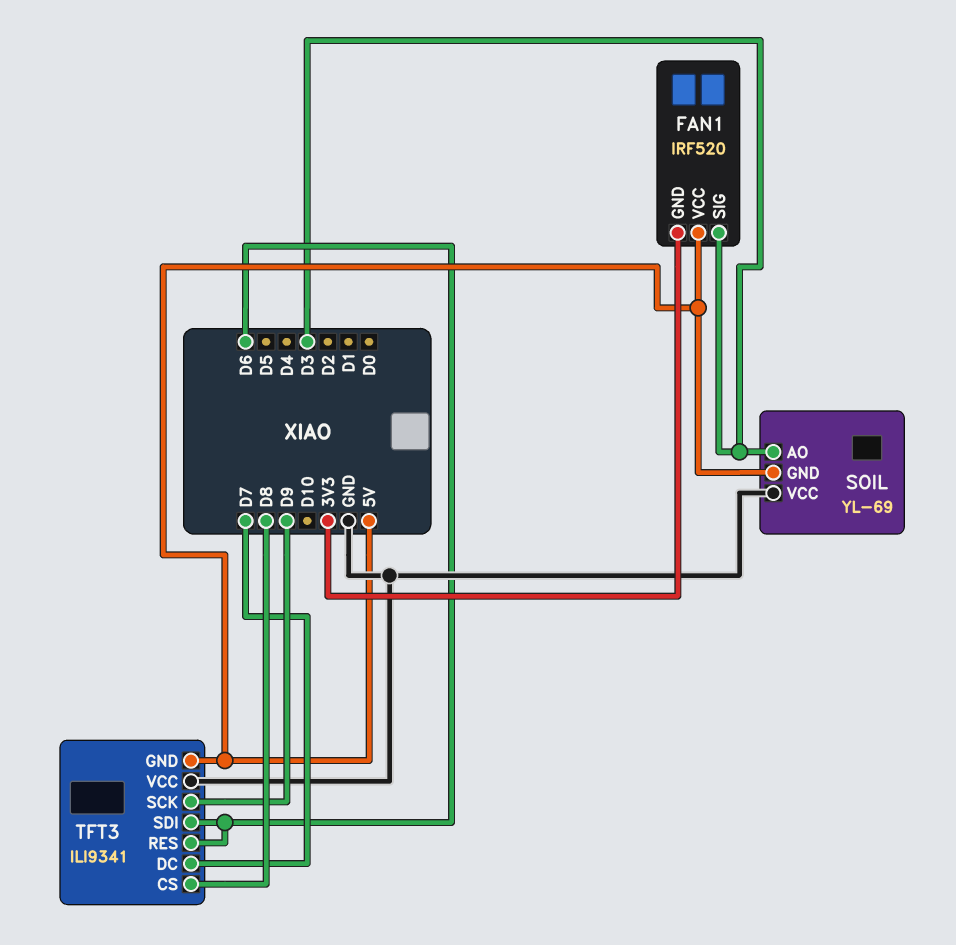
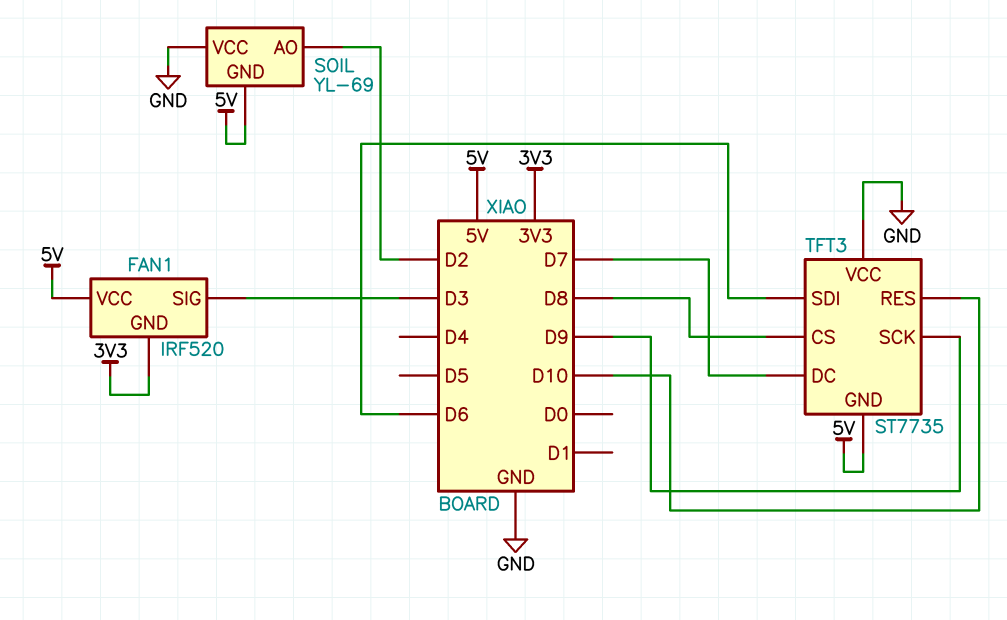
SOIL pin AO: D3 -> D2
TFT3: ILI9341 -> ST7735
TFT3 pin RES: D6 -> D10

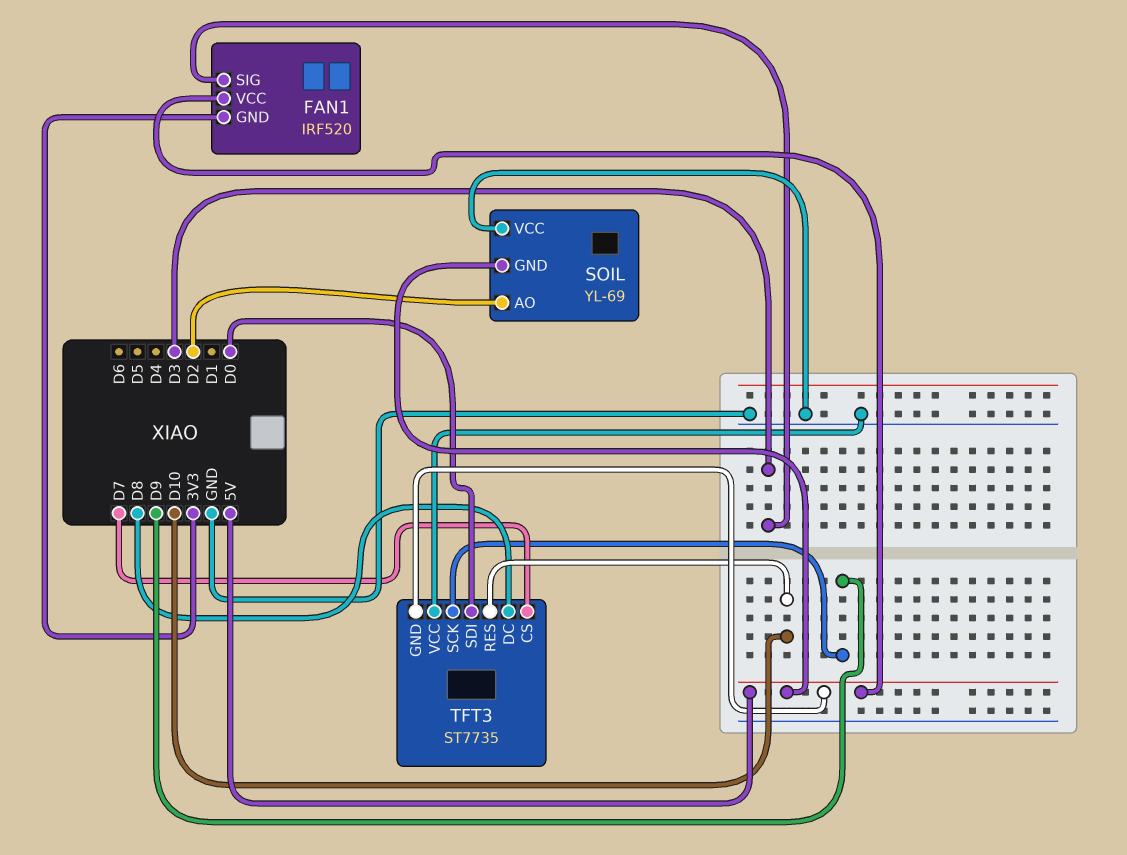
TFT3 pin CS: D8 -> D7
TFT3 pin DC: D7 -> D8
TFT3 pin SDI: D6 -> D0

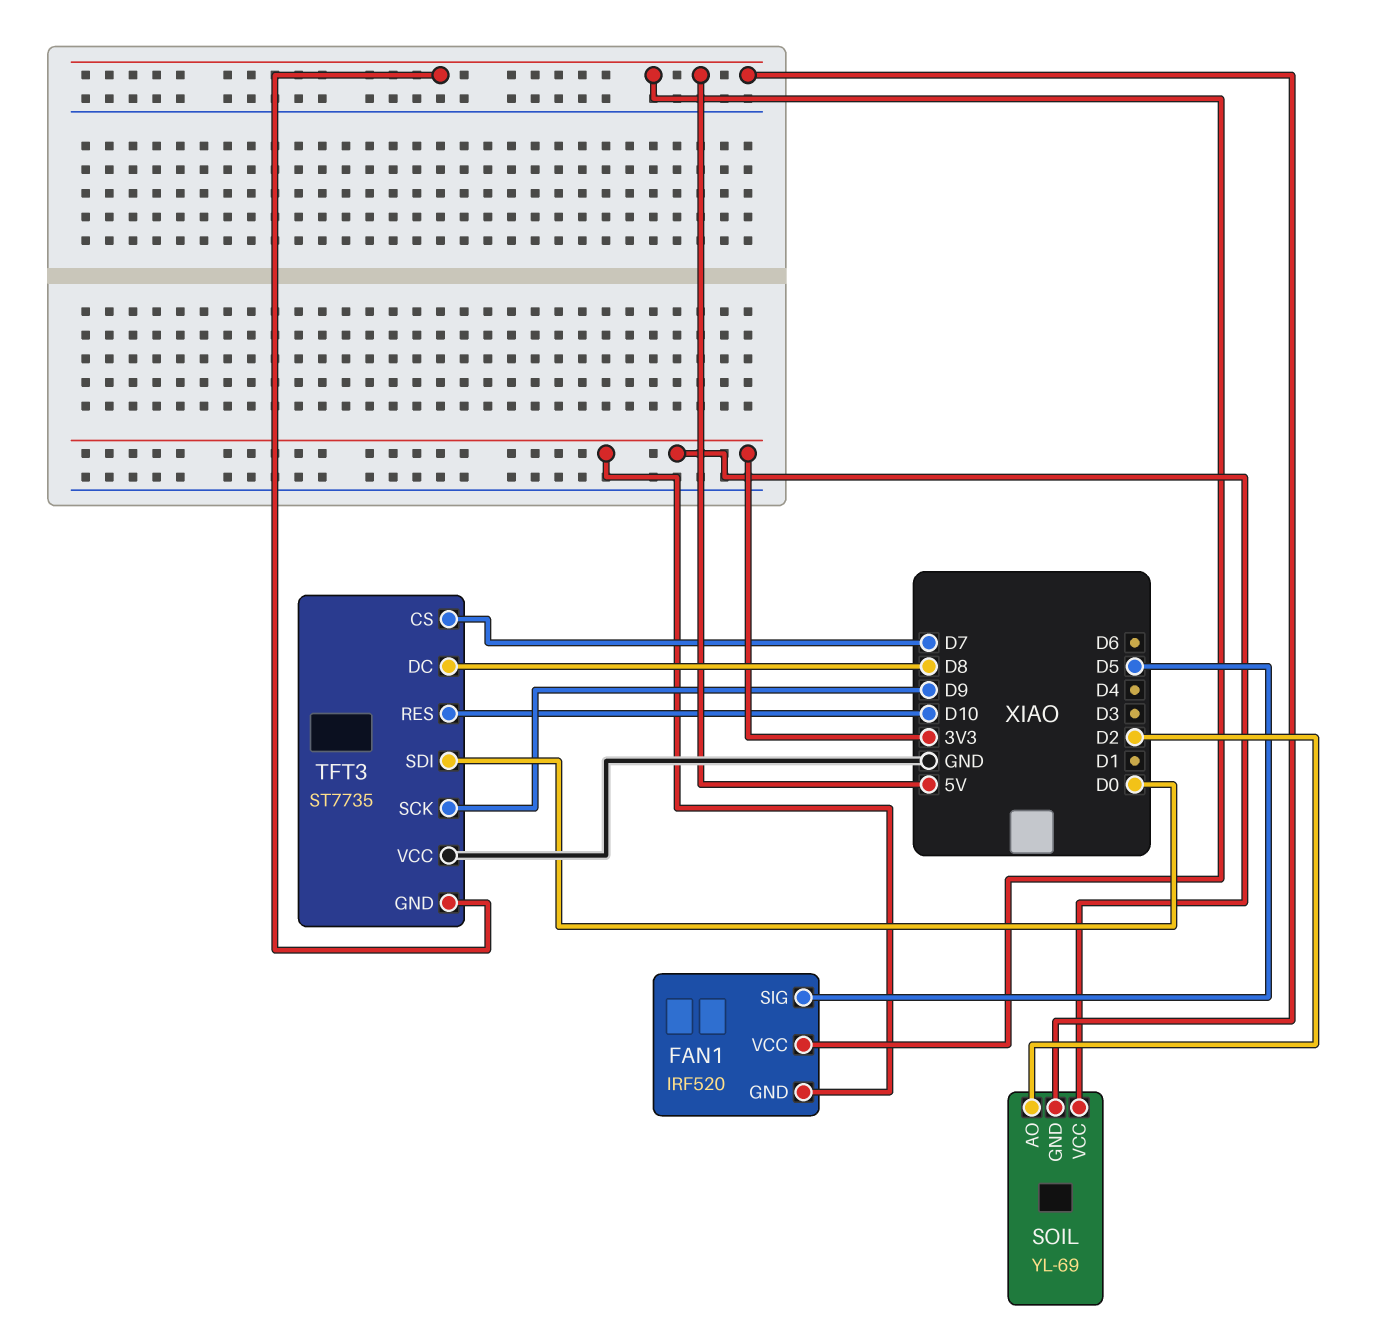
FAN1 pin SIG: D3 -> D5
SOIL pin VCC: GND -> 3V3

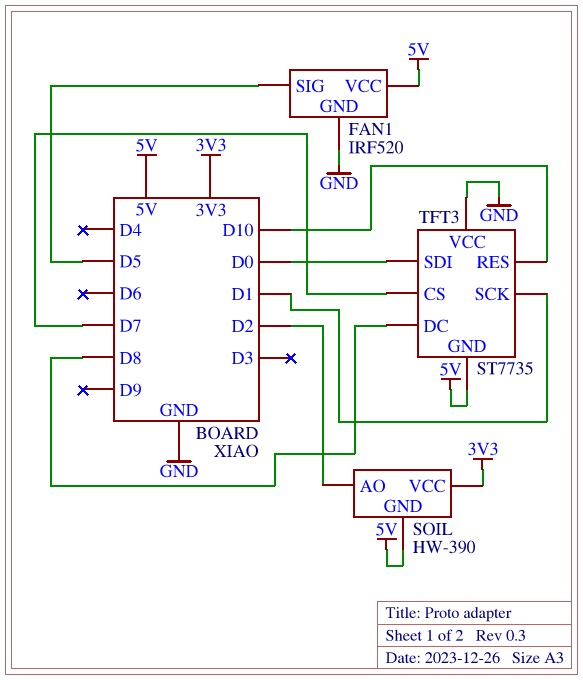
FAN1 pin GND: 3V3 -> GND
SOIL: YL-69 -> HW-390
TFT3 pin SCK: D9 -> D1

